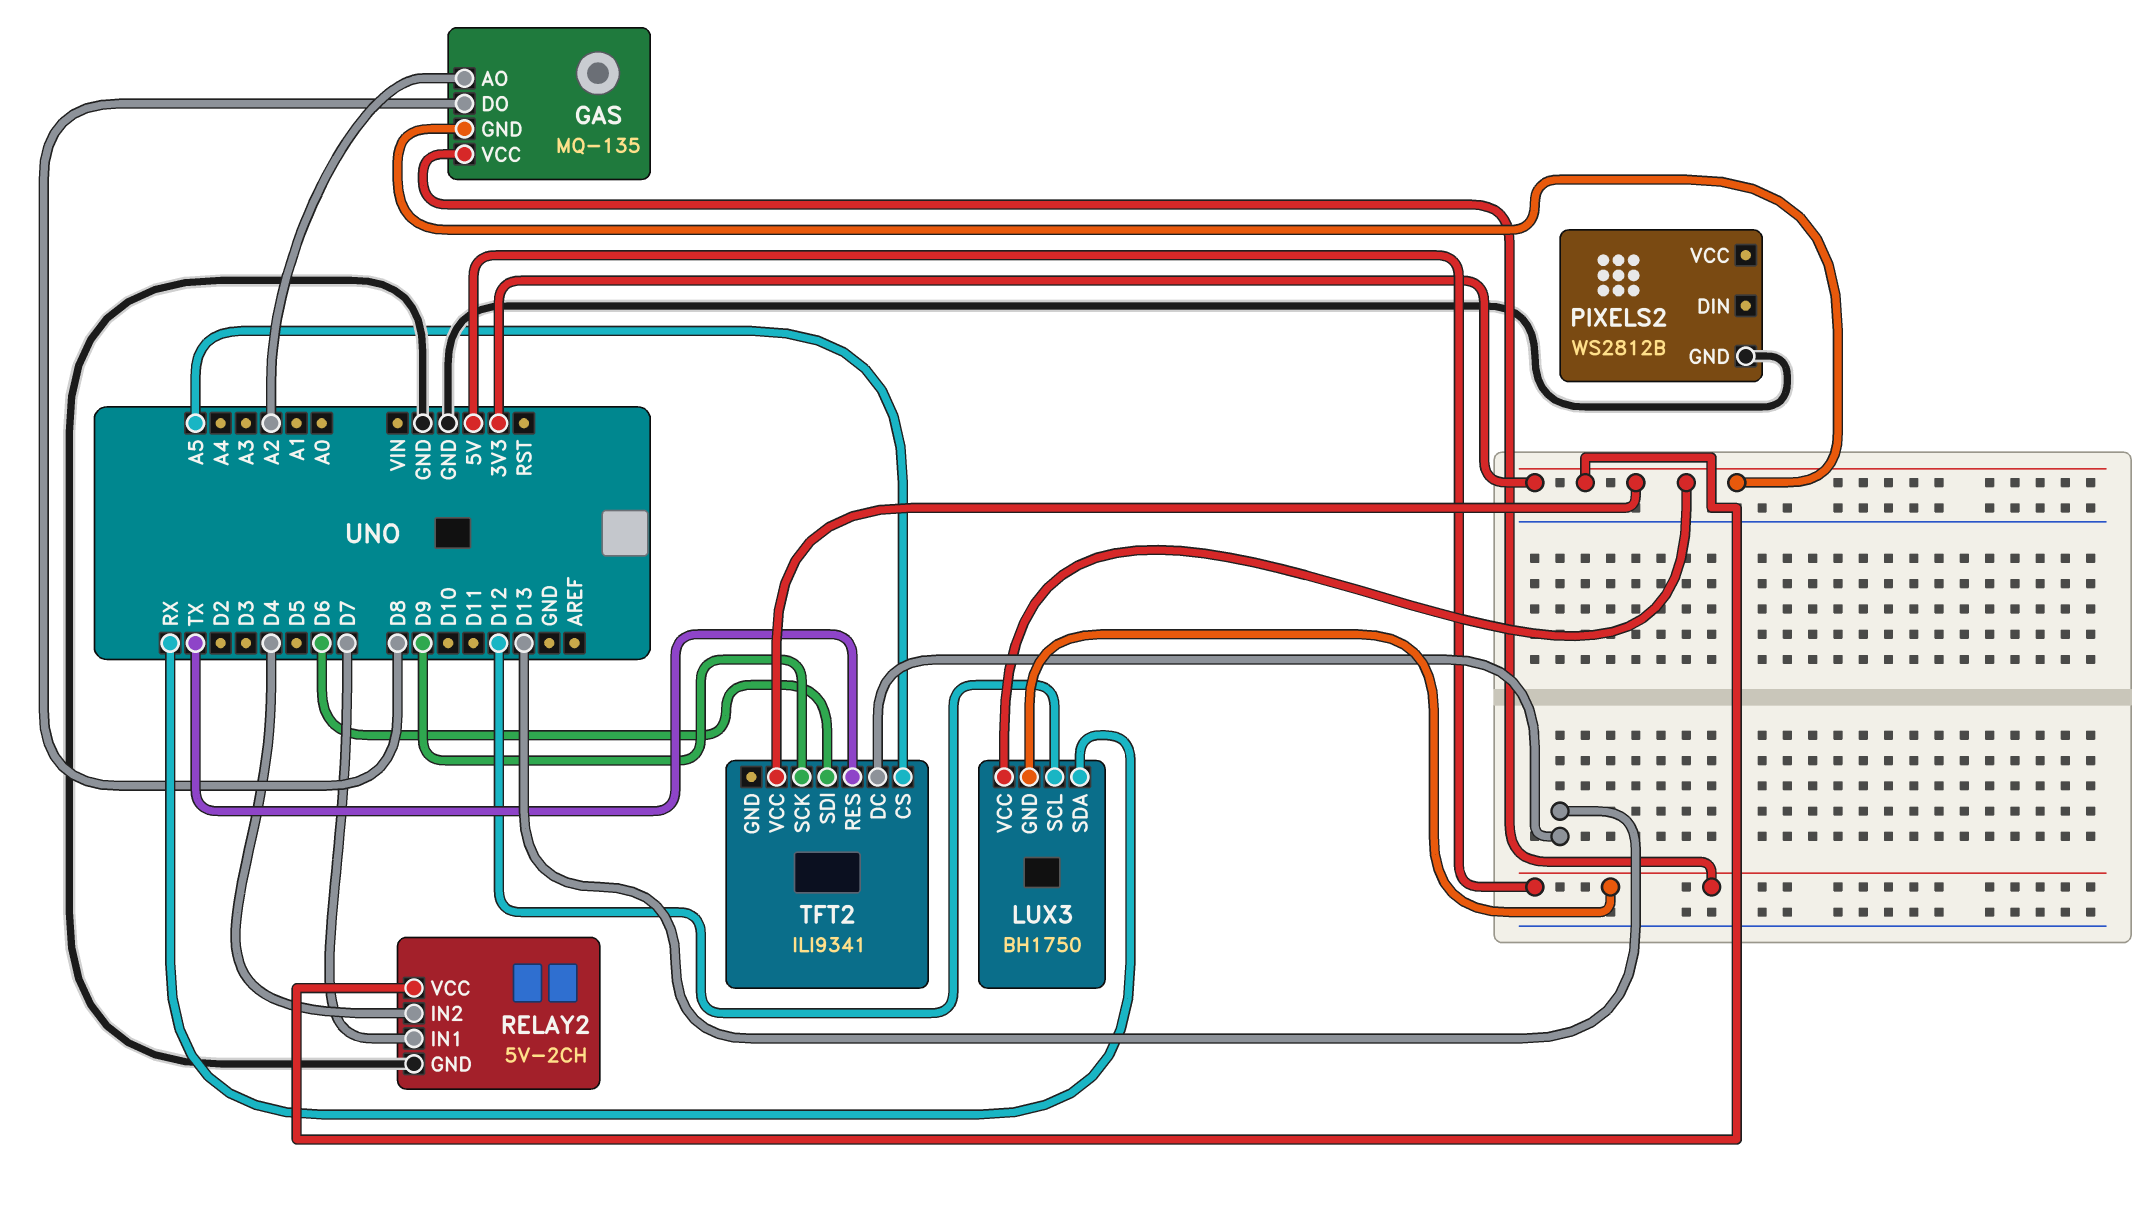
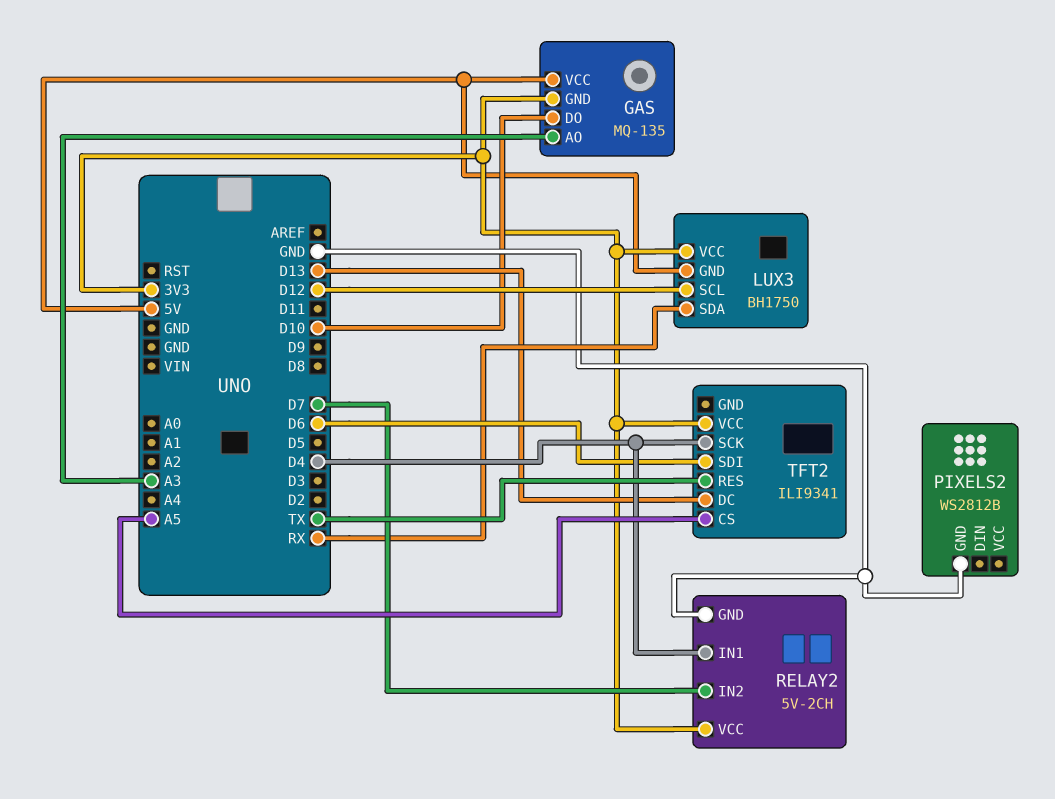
GAS pin AO: A2 -> A3
GAS pin DO: D8 -> D10
RELAY2 pin IN1: D7 -> D4
RELAY2 pin IN2: D4 -> D7
TFT2 pin SCK: D9 -> D4

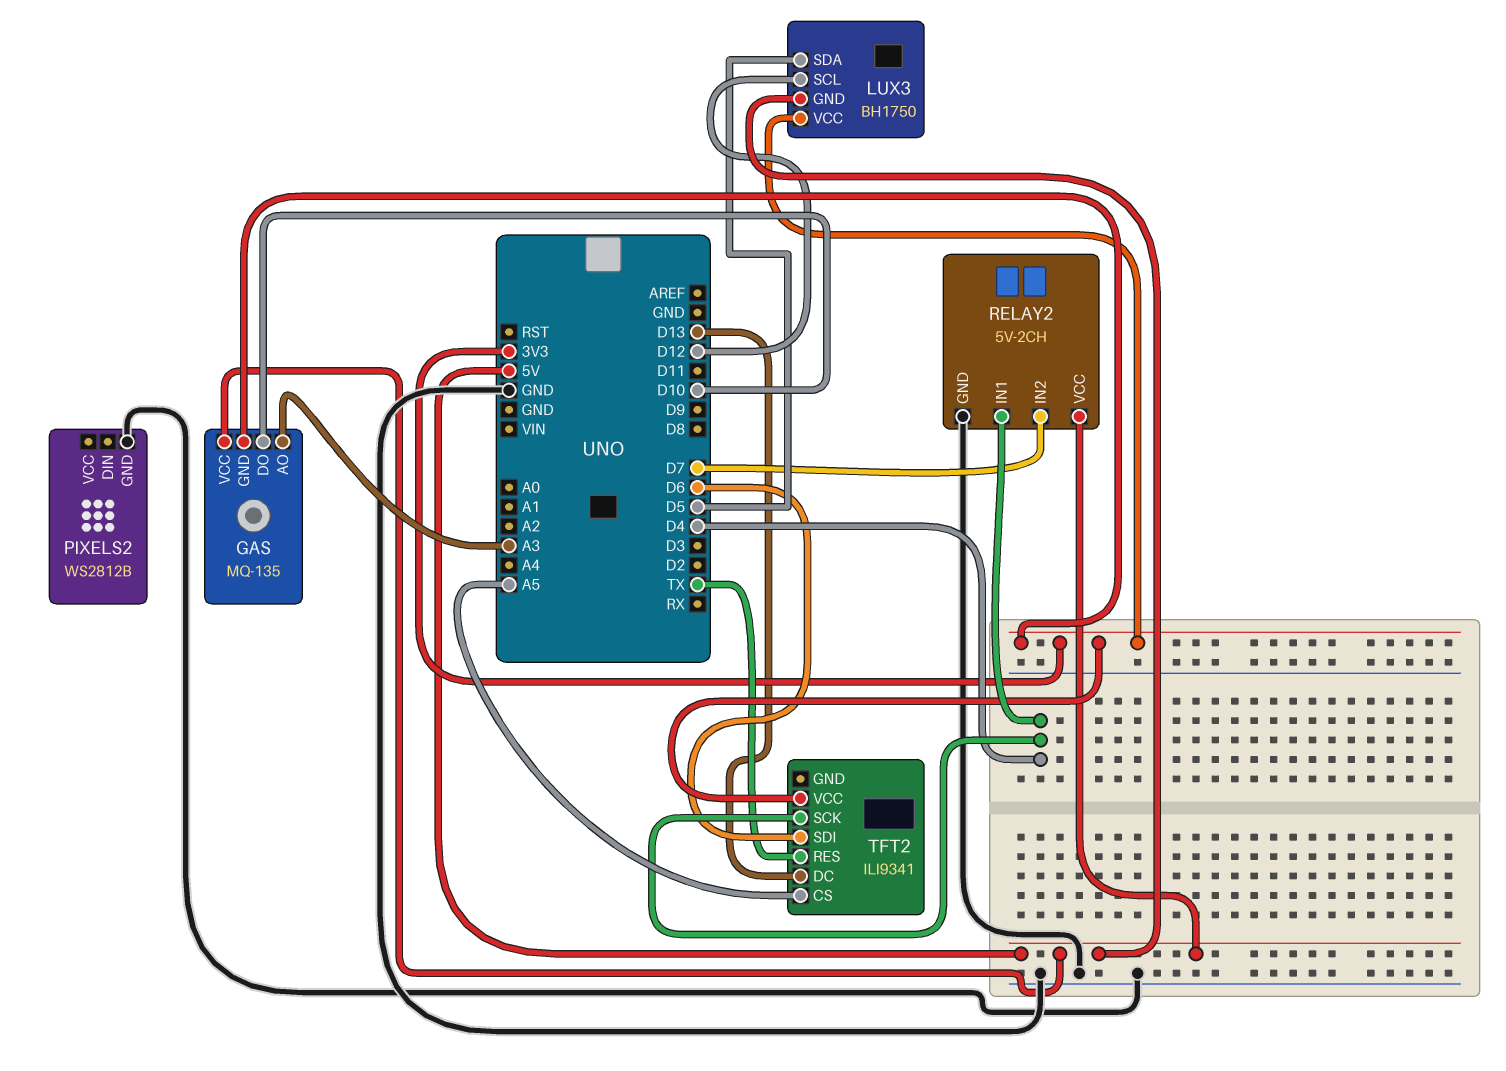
LUX3 pin SDA: RX -> D5
RELAY2 pin VCC: 3V3 -> 5V

